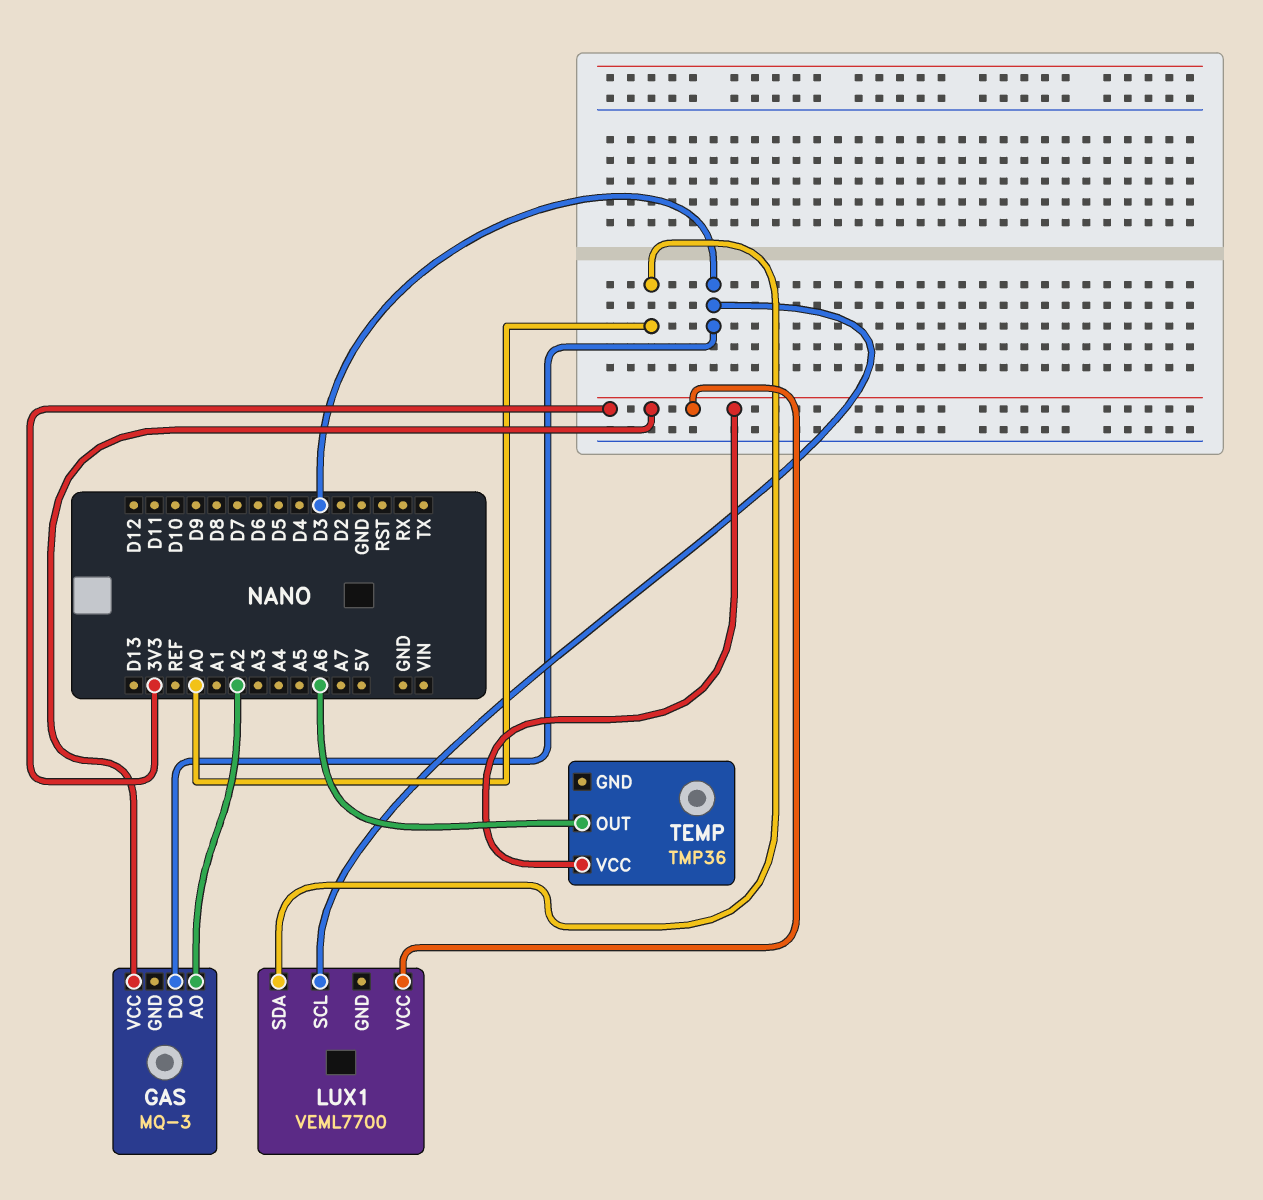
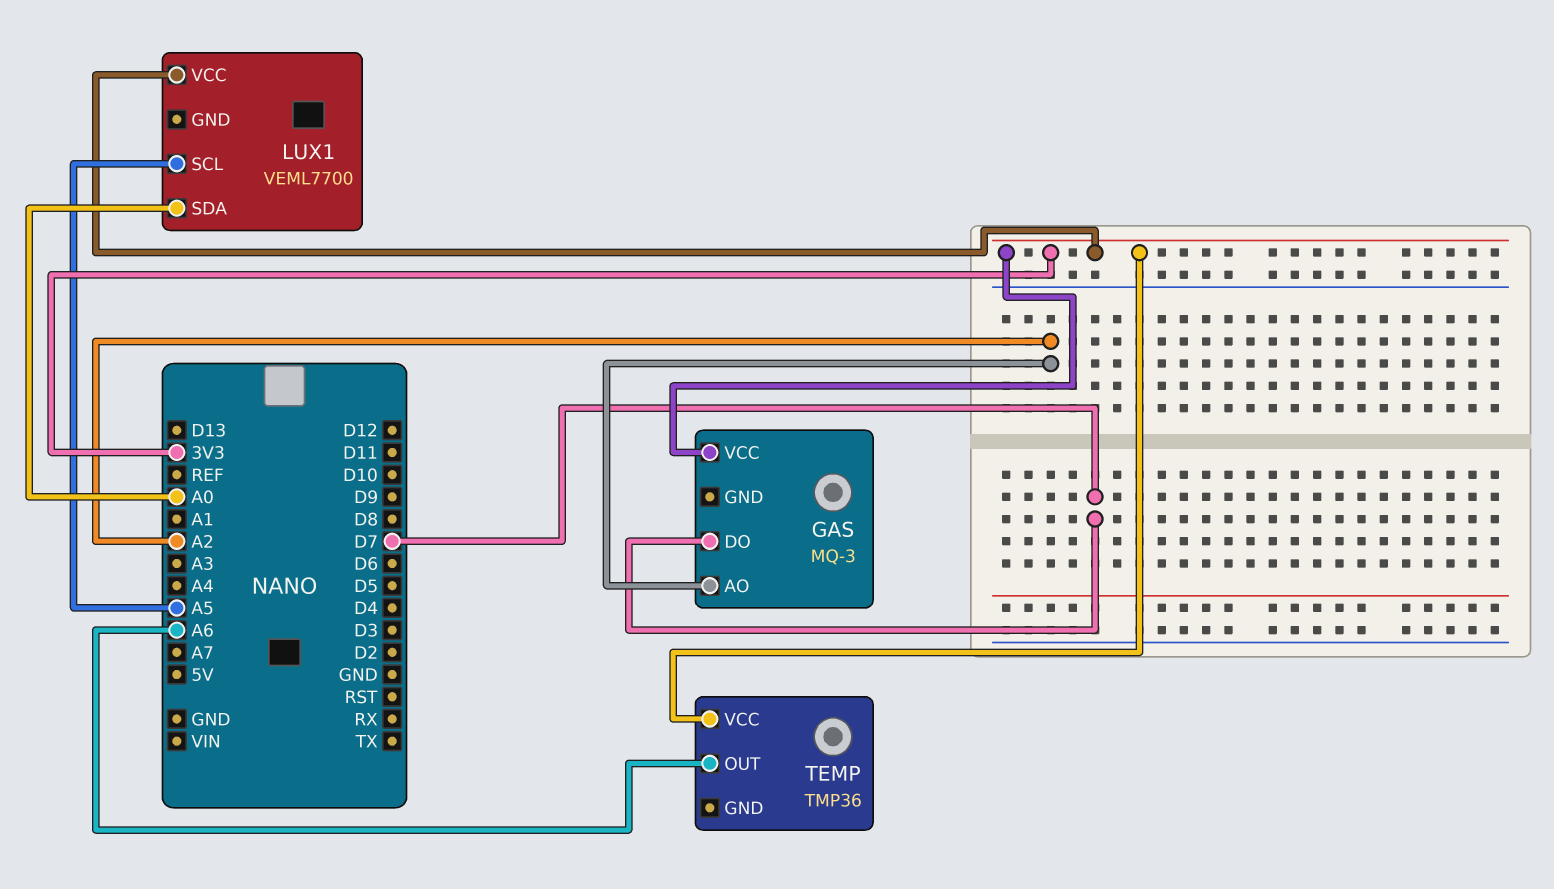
GAS pin DO: D3 -> D7
LUX1 pin SCL: D3 -> A5

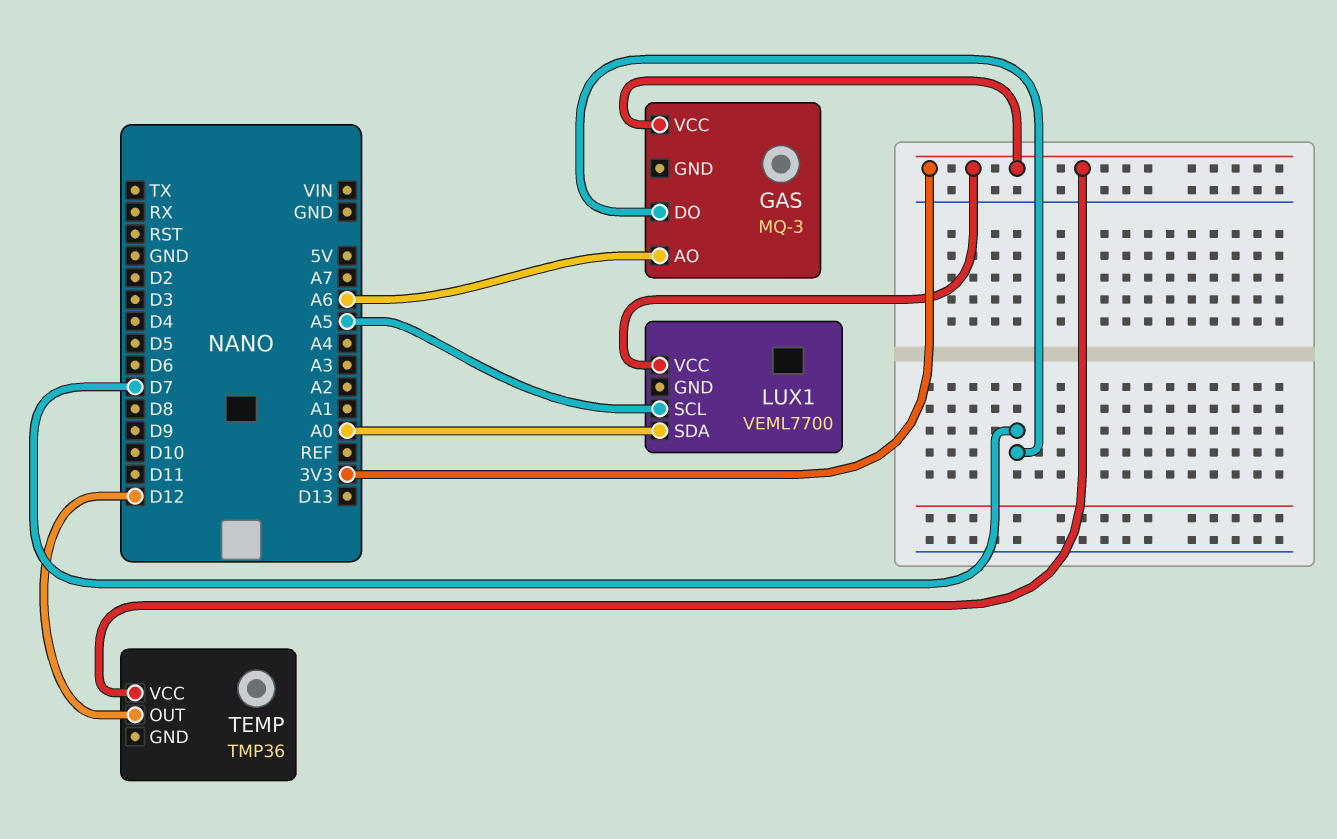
GAS pin AO: A2 -> A6
TEMP pin OUT: A6 -> D12

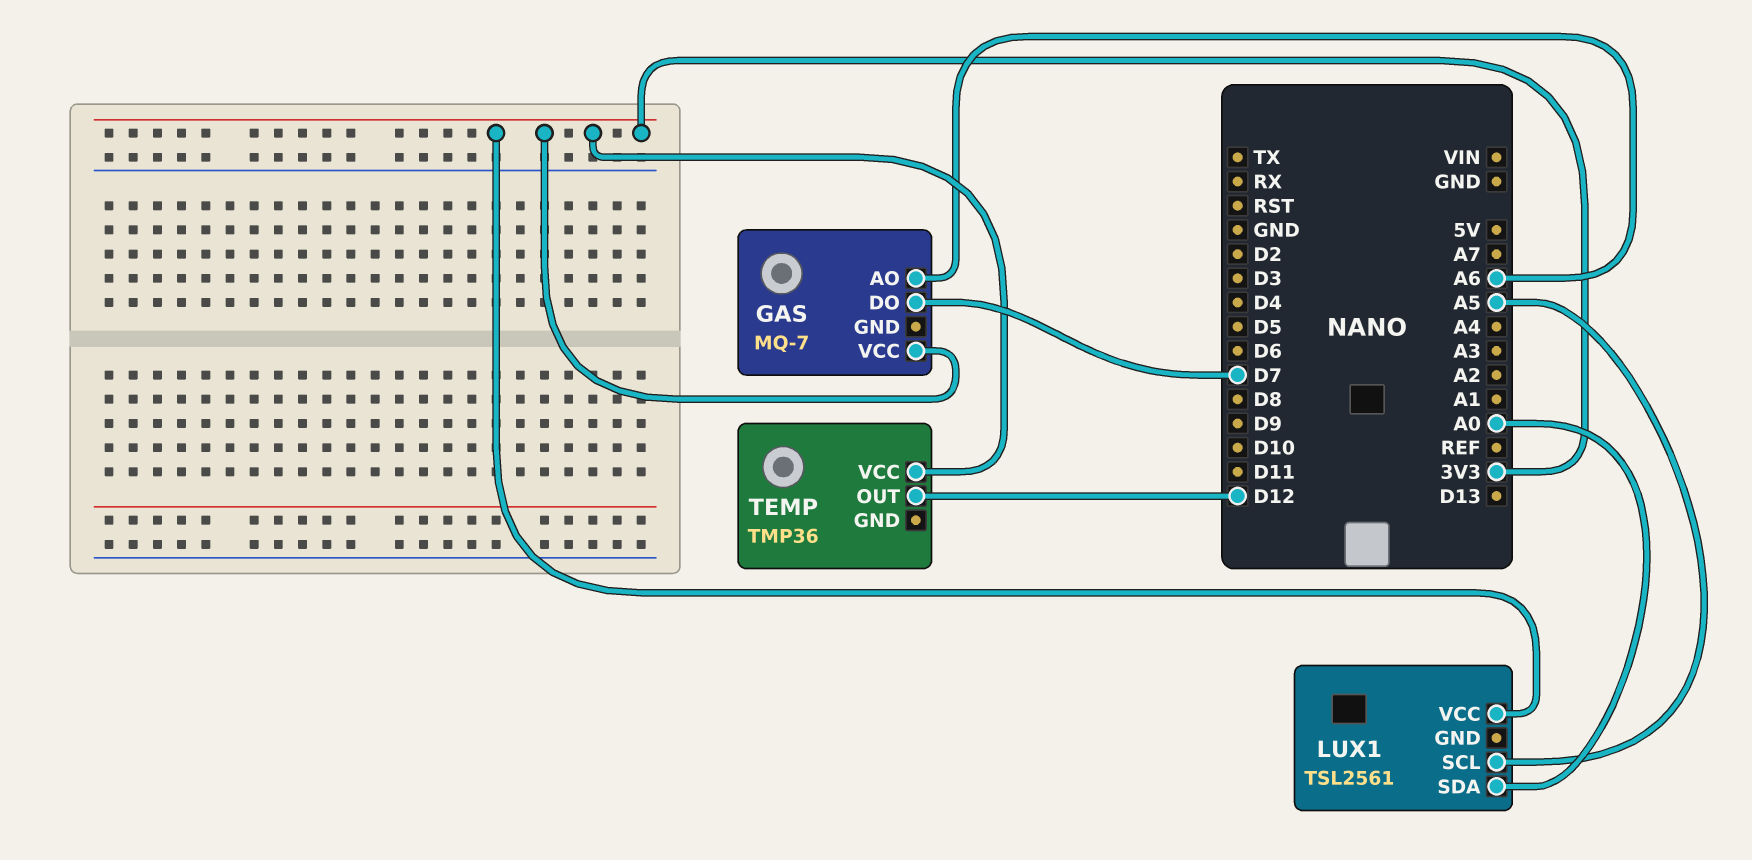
GAS: MQ-3 -> MQ-7
LUX1: VEML7700 -> TSL2561

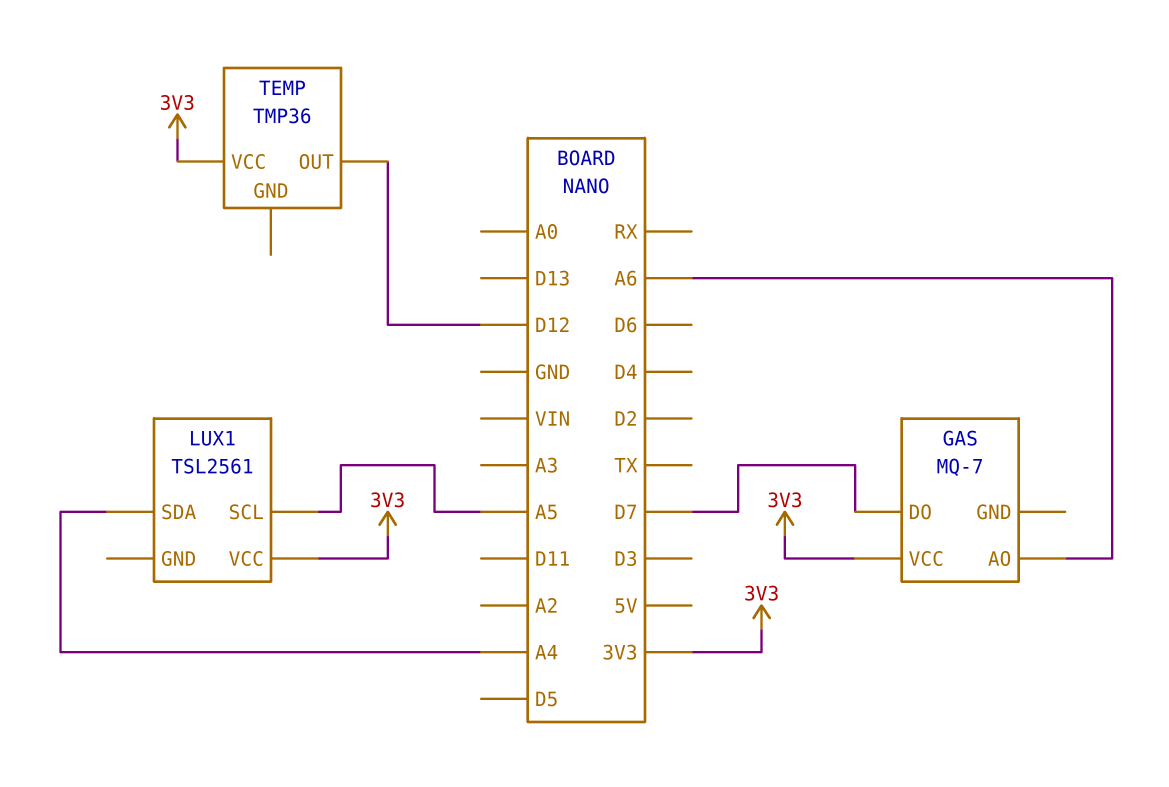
LUX1 pin SDA: A0 -> A4

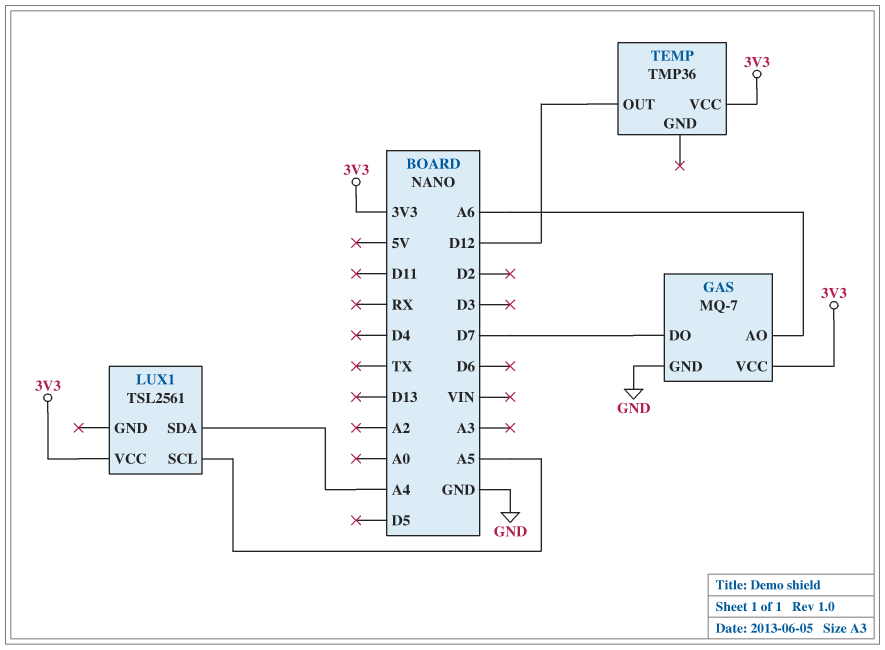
GAS pin GND: none -> GND

